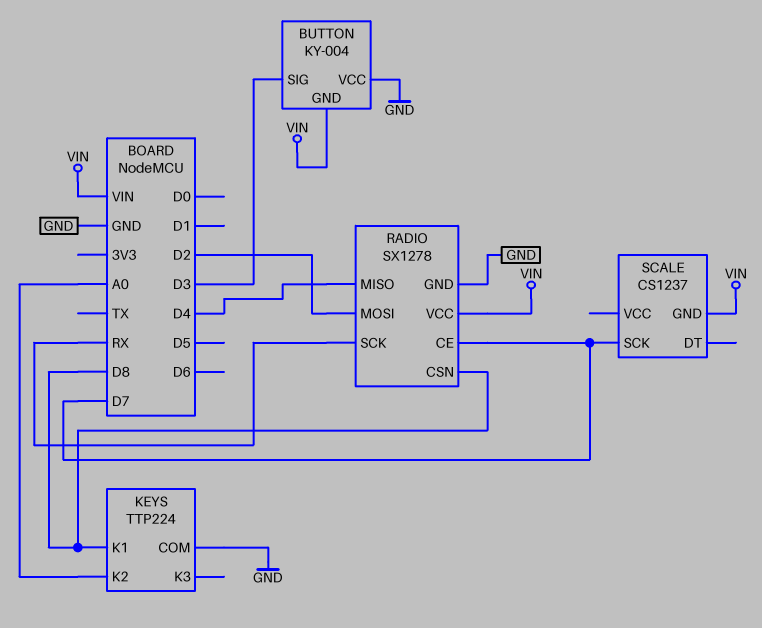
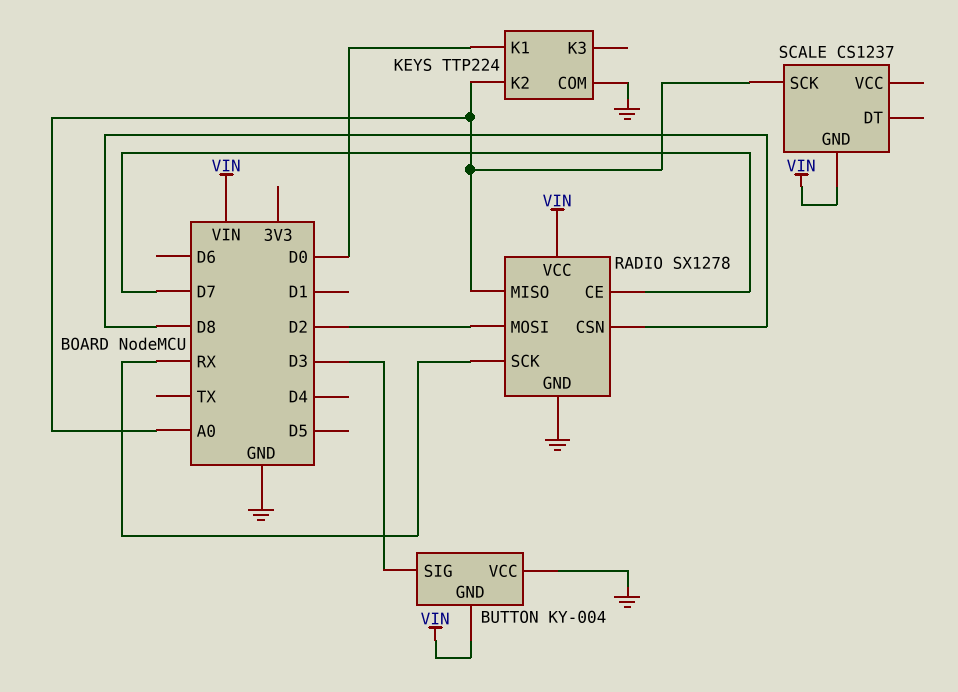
KEYS pin K1: D8 -> D0
RADIO pin MISO: D4 -> A0
SCALE pin SCK: D7 -> A0

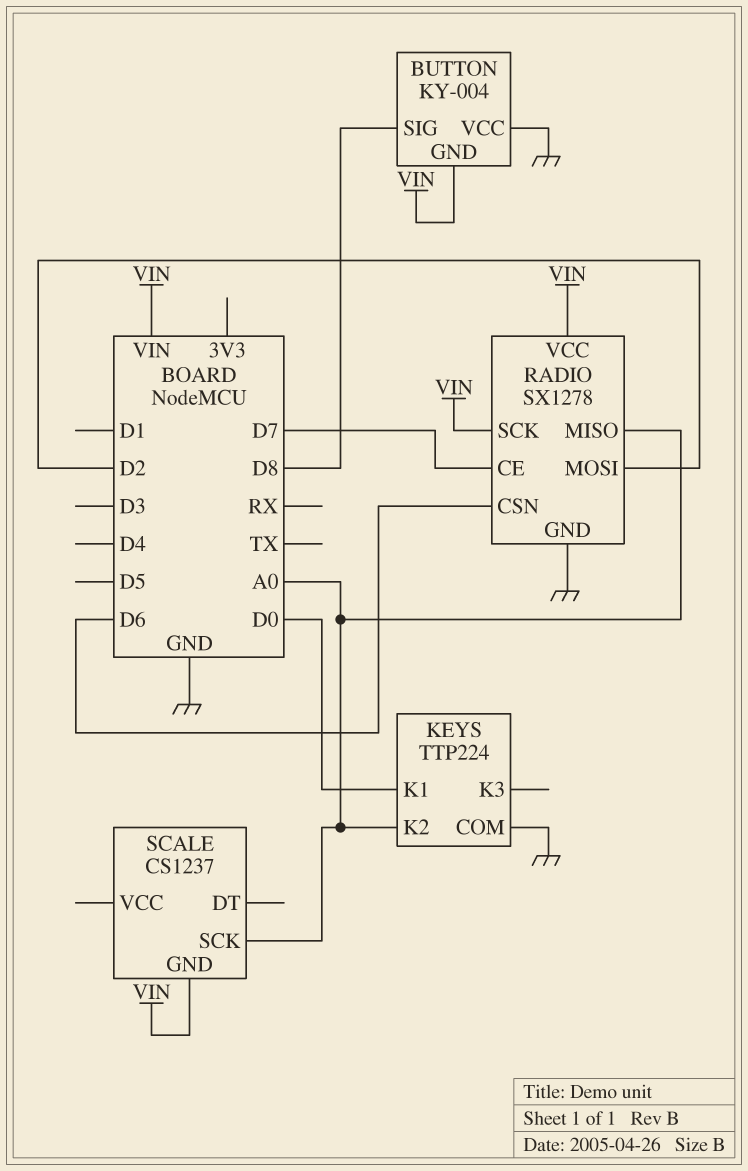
BUTTON pin SIG: D3 -> D8
RADIO pin CSN: D8 -> D6
RADIO pin SCK: RX -> VIN

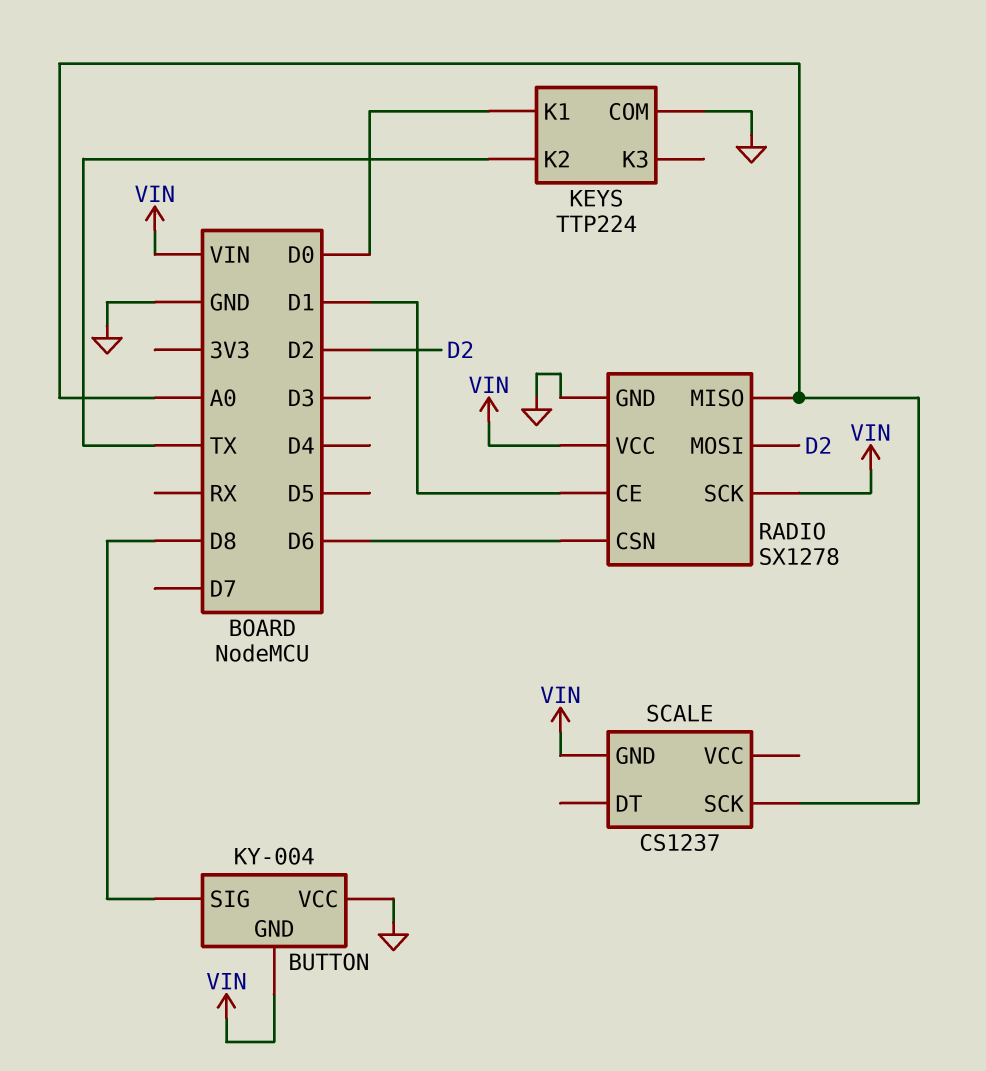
KEYS pin K2: A0 -> TX
RADIO pin CE: D7 -> D1

